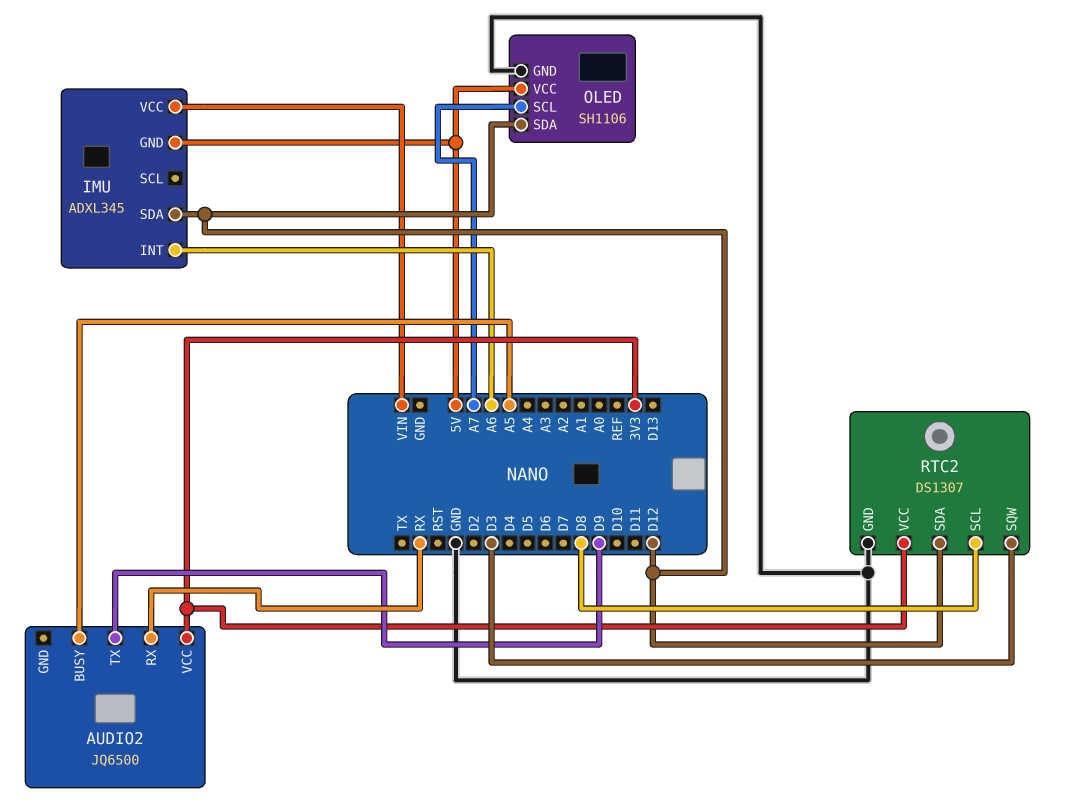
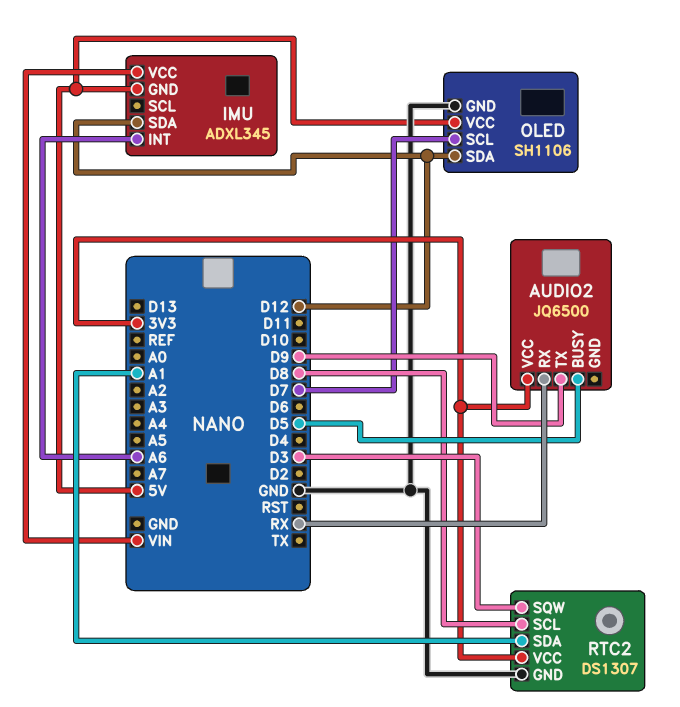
AUDIO2 pin BUSY: A5 -> D5
OLED pin SCL: A7 -> D7
RTC2 pin SDA: D12 -> A1

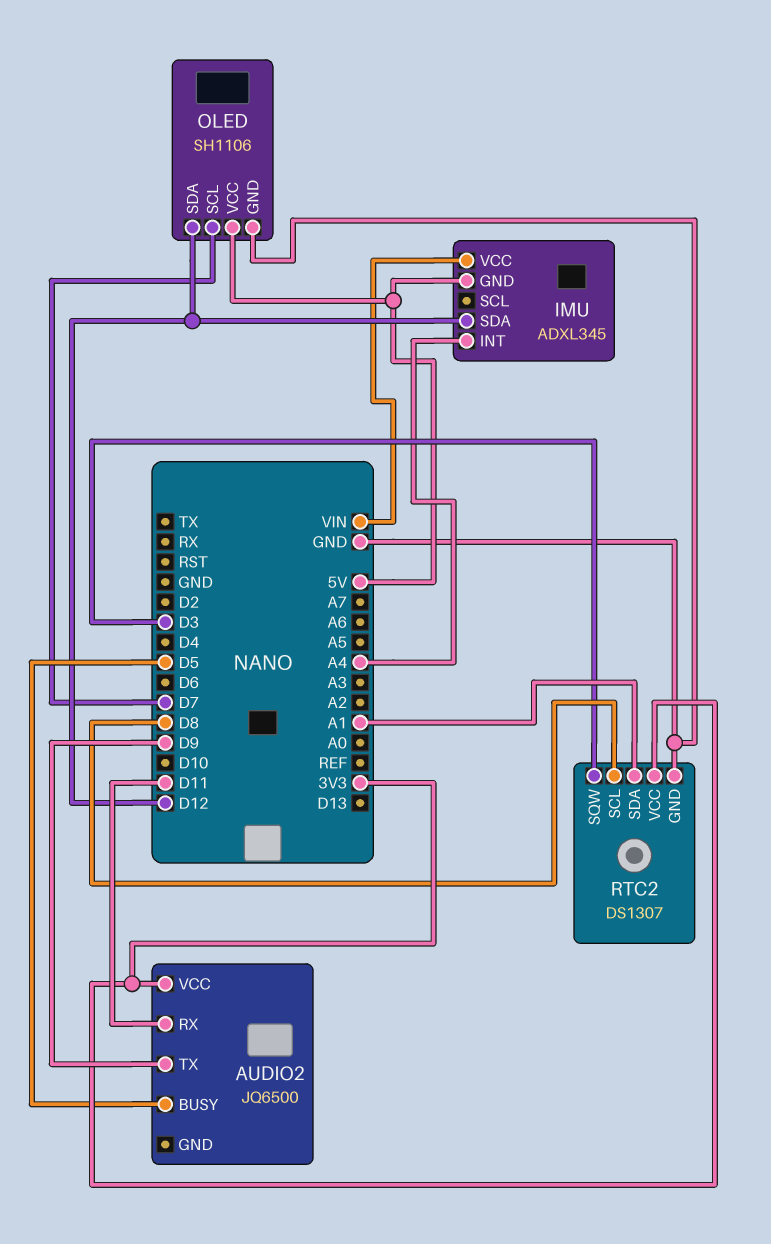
AUDIO2 pin RX: RX -> D11
IMU pin INT: A6 -> A4

